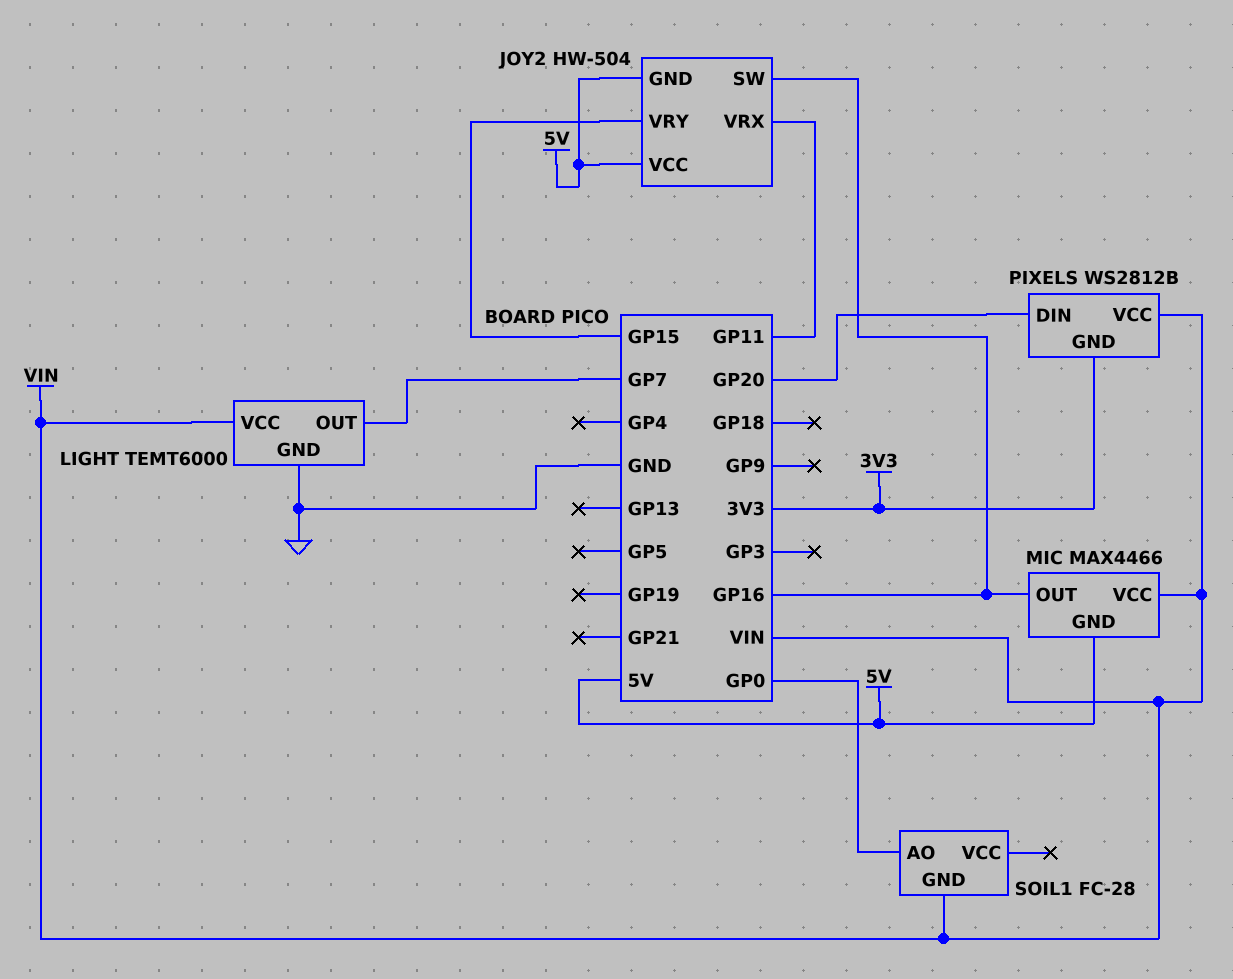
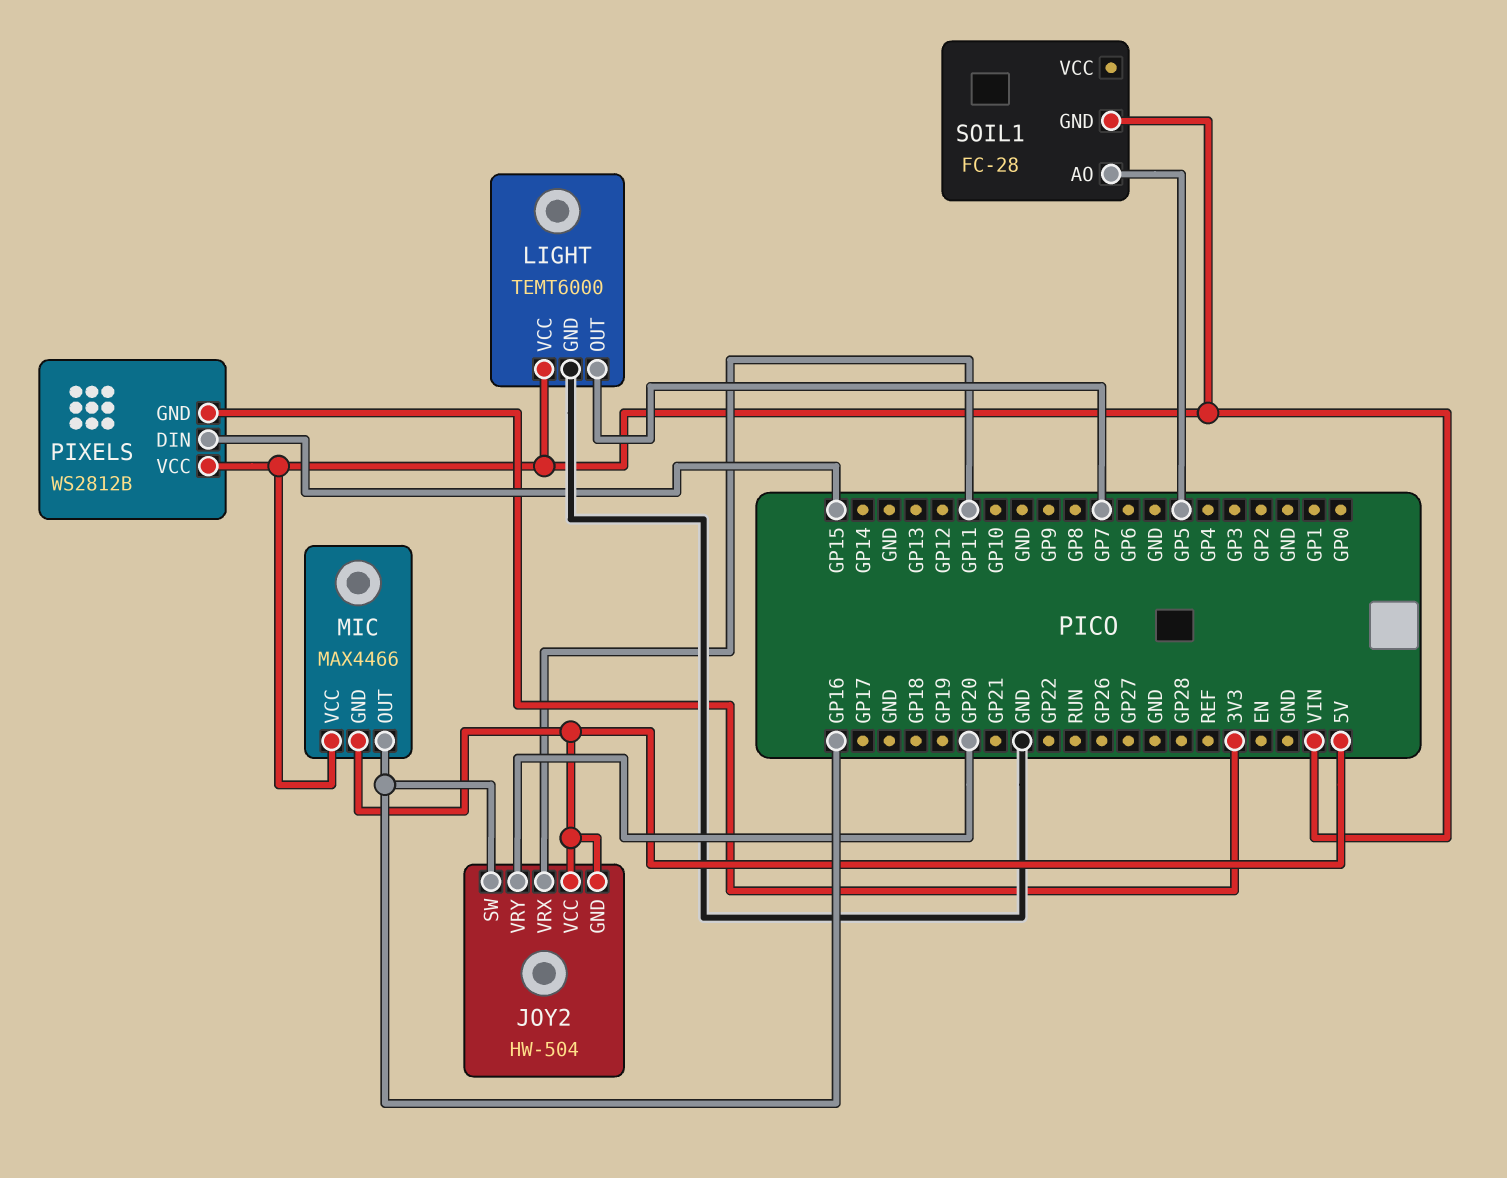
JOY2 pin VRY: GP15 -> GP20
PIXELS pin DIN: GP20 -> GP15
SOIL1 pin AO: GP0 -> GP5

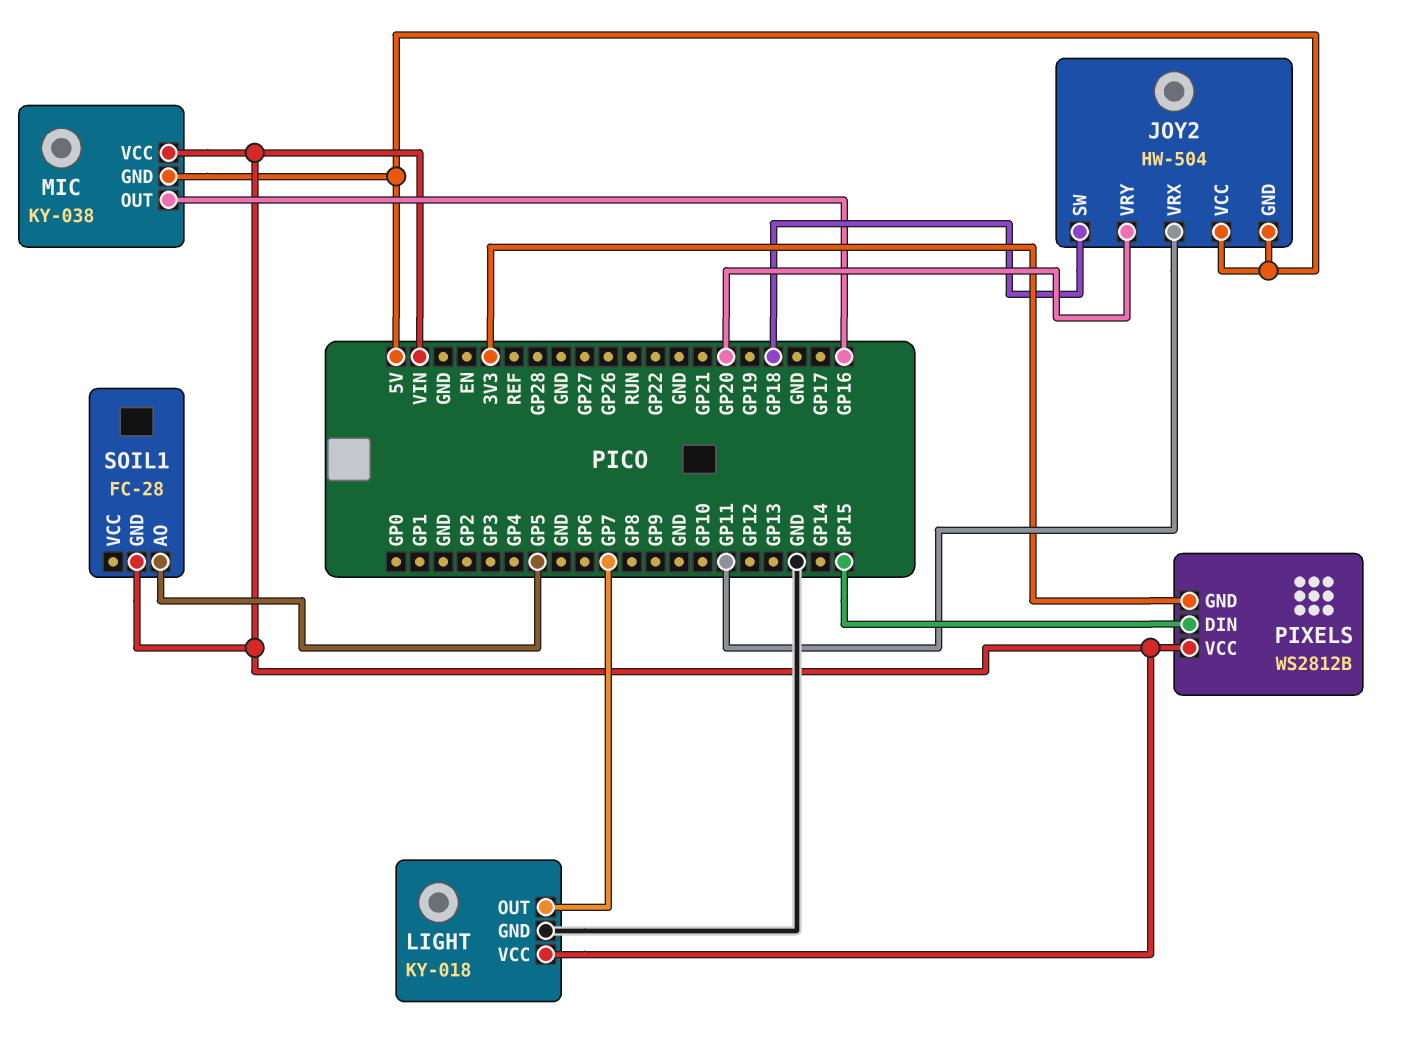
JOY2 pin SW: GP16 -> GP18
LIGHT: TEMT6000 -> KY-018
MIC: MAX4466 -> KY-038

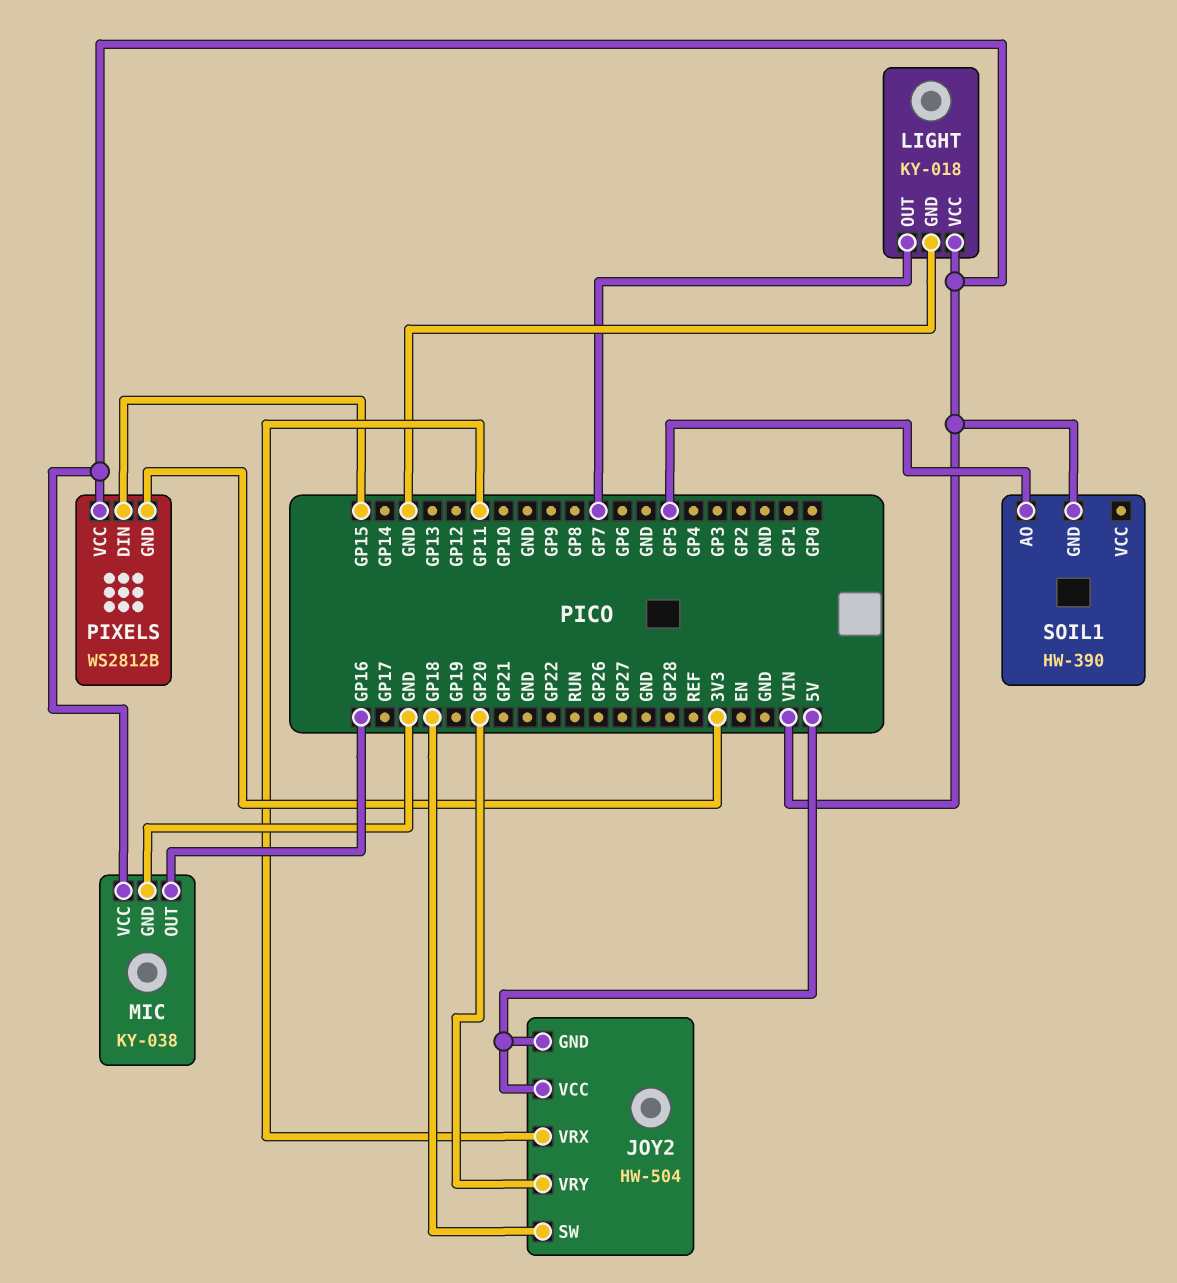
MIC pin GND: 5V -> GND
SOIL1: FC-28 -> HW-390

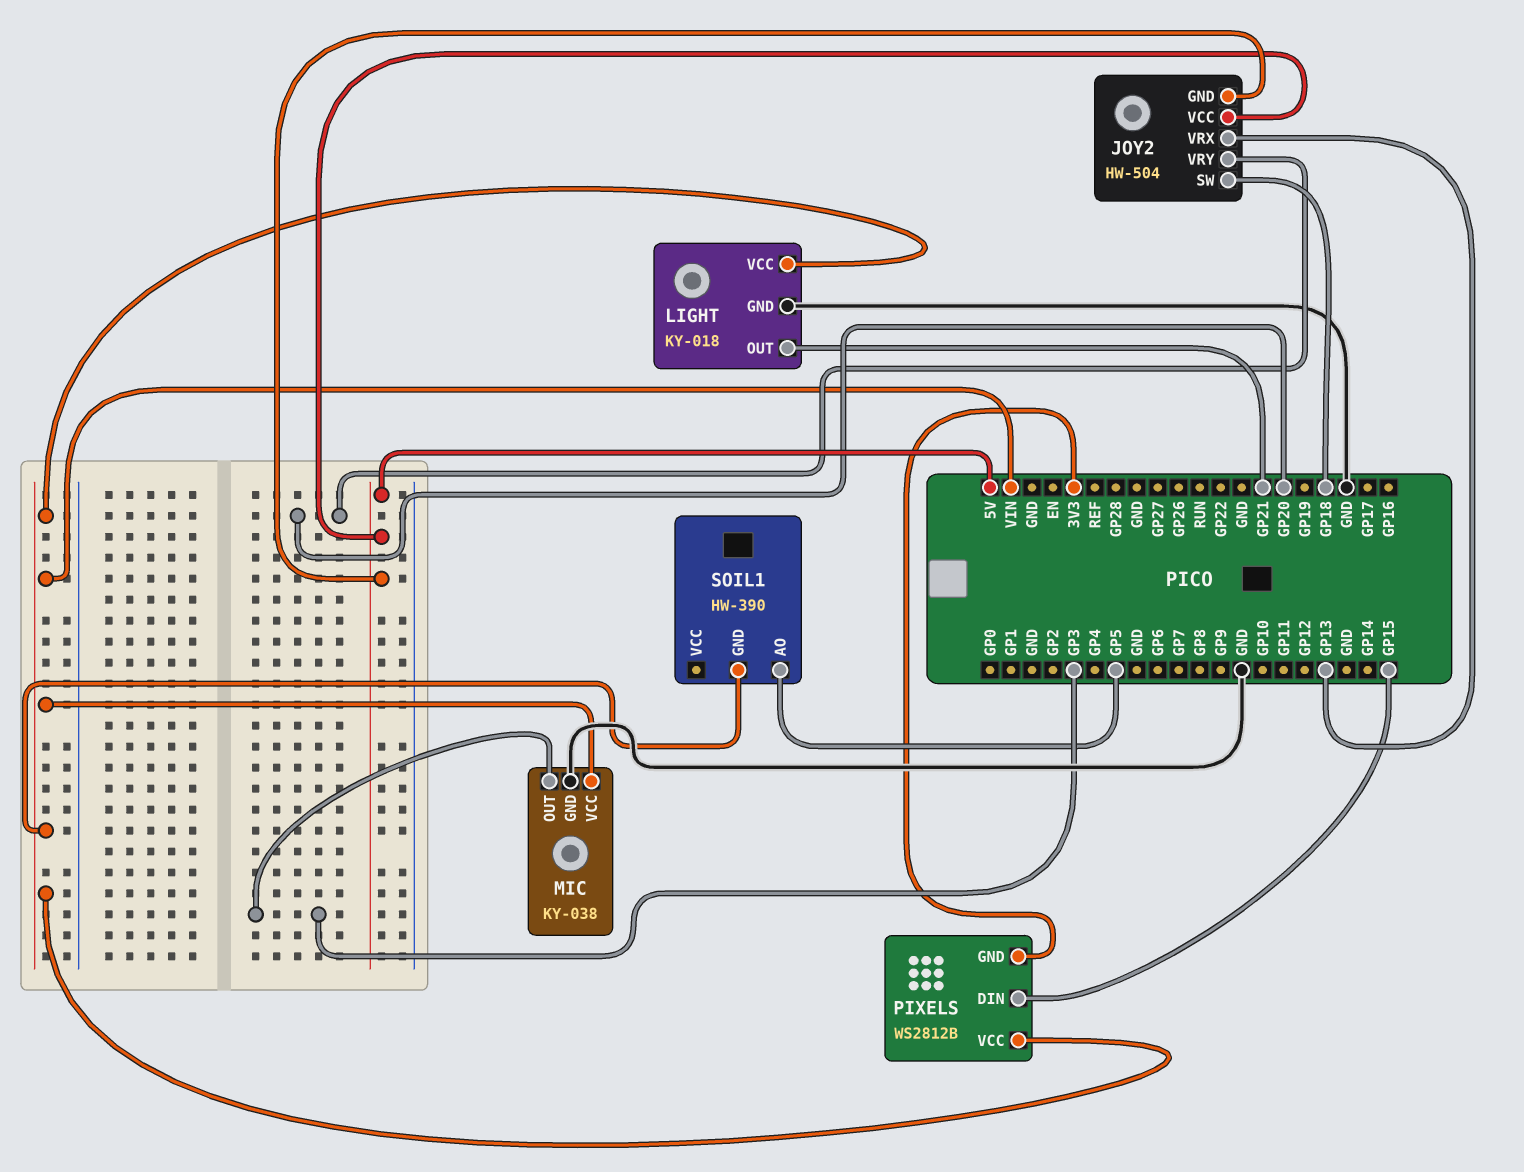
JOY2 pin VRX: GP11 -> GP13
LIGHT pin OUT: GP7 -> GP21
MIC pin OUT: GP16 -> GP3

